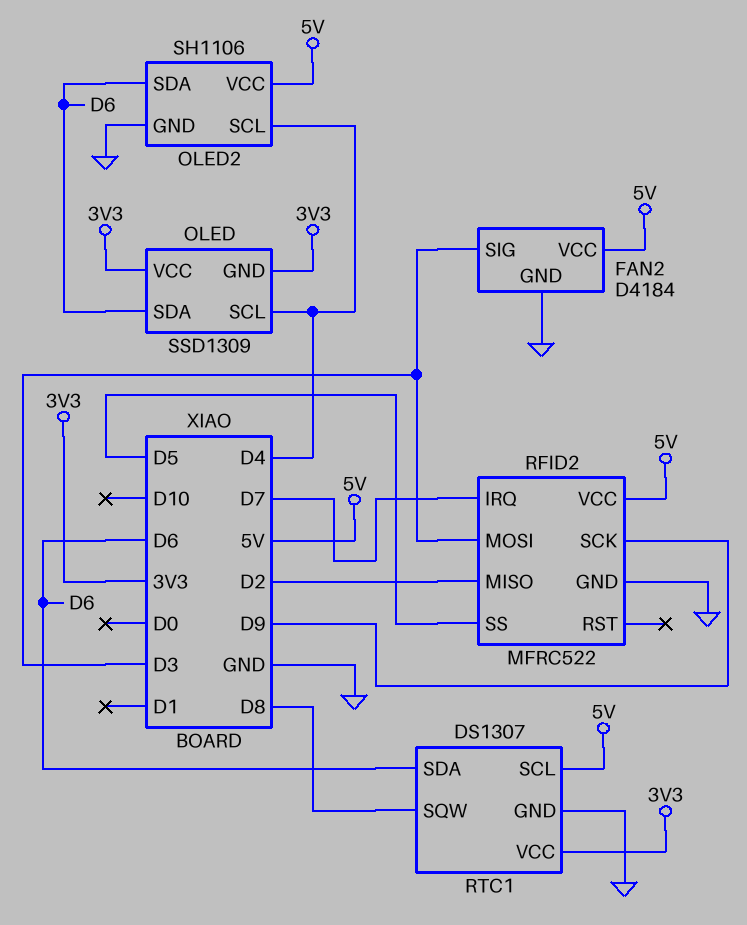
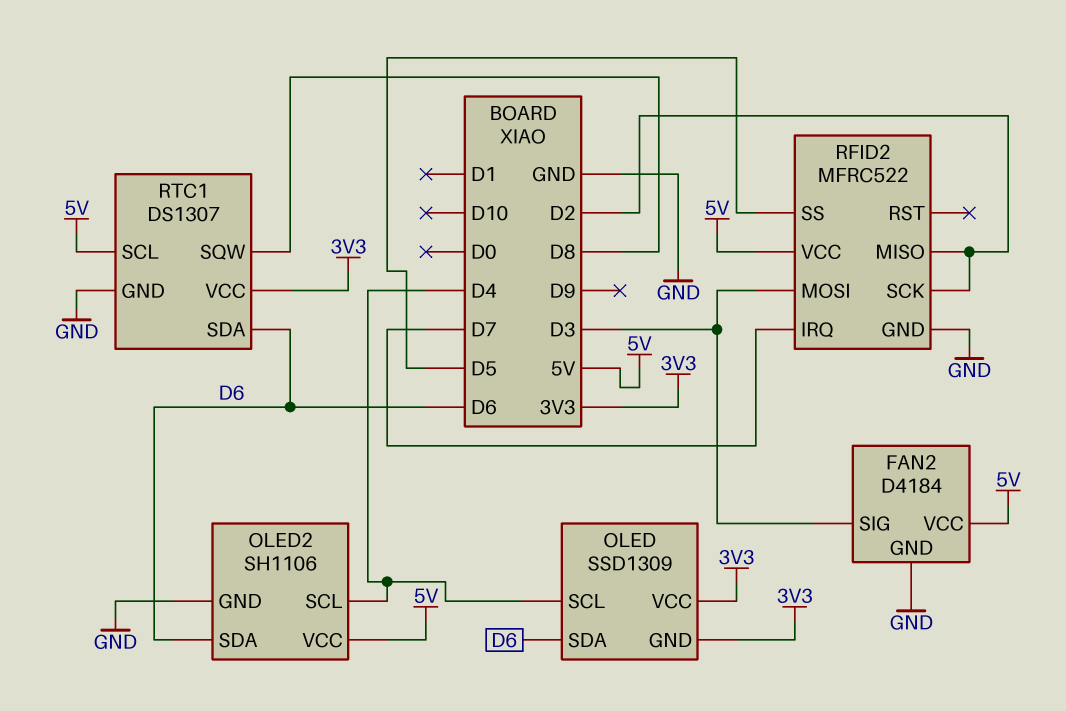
RFID2 pin SCK: D9 -> D2

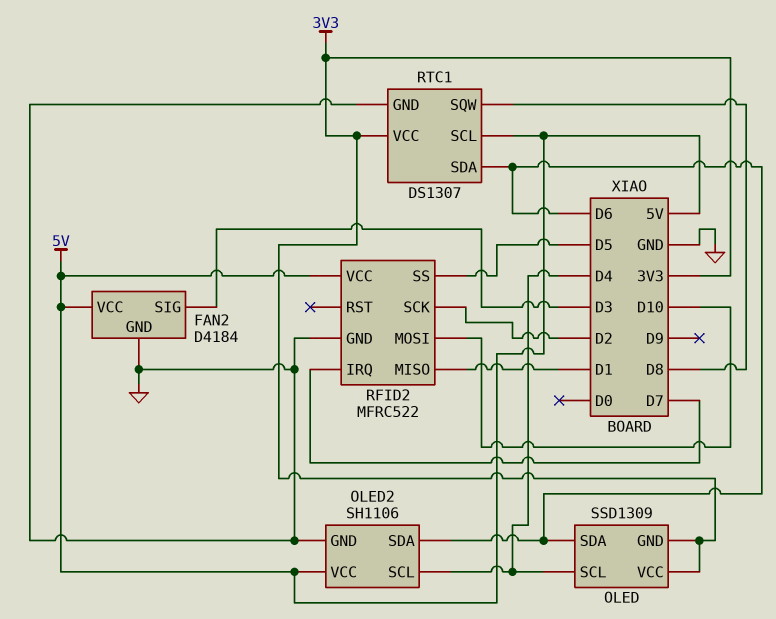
RFID2 pin MISO: D2 -> D1
RFID2 pin MOSI: D3 -> D10

